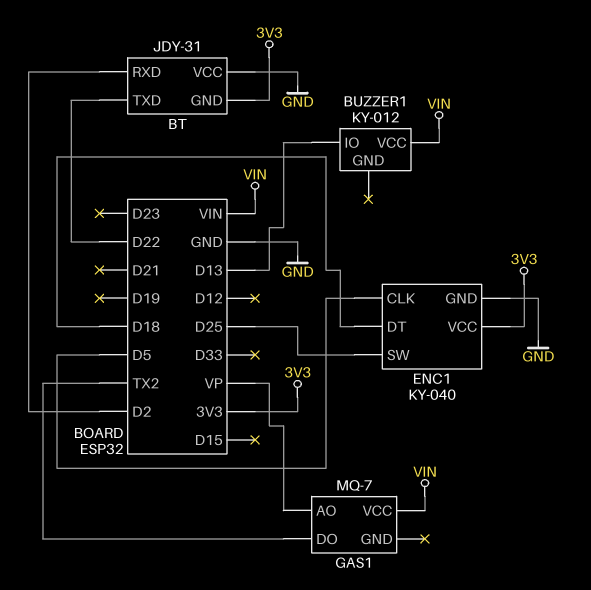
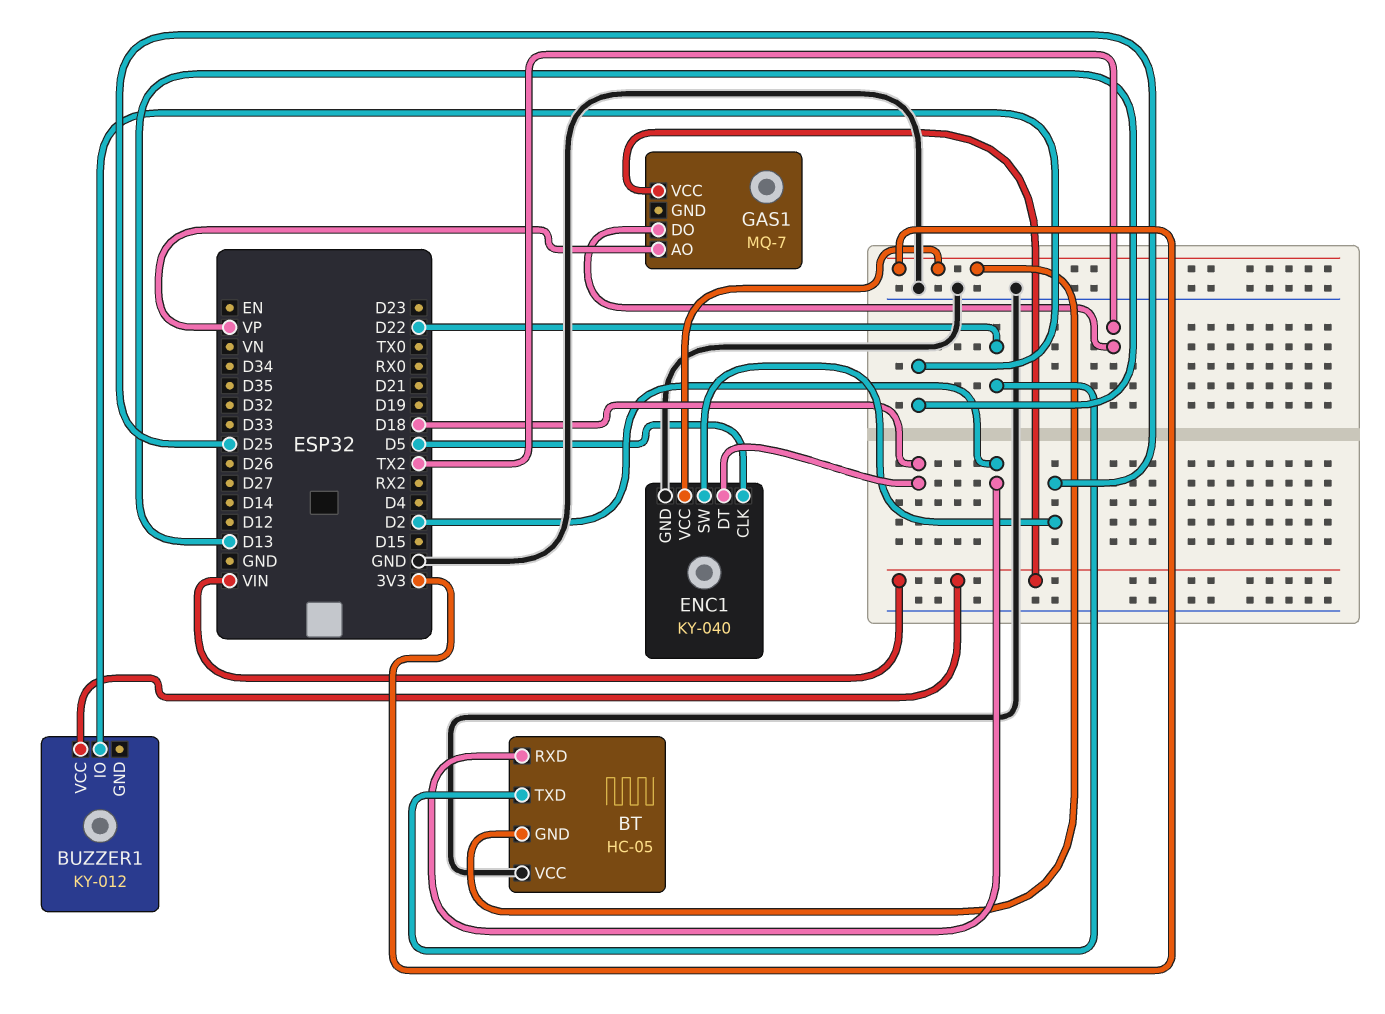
BT: JDY-31 -> HC-05

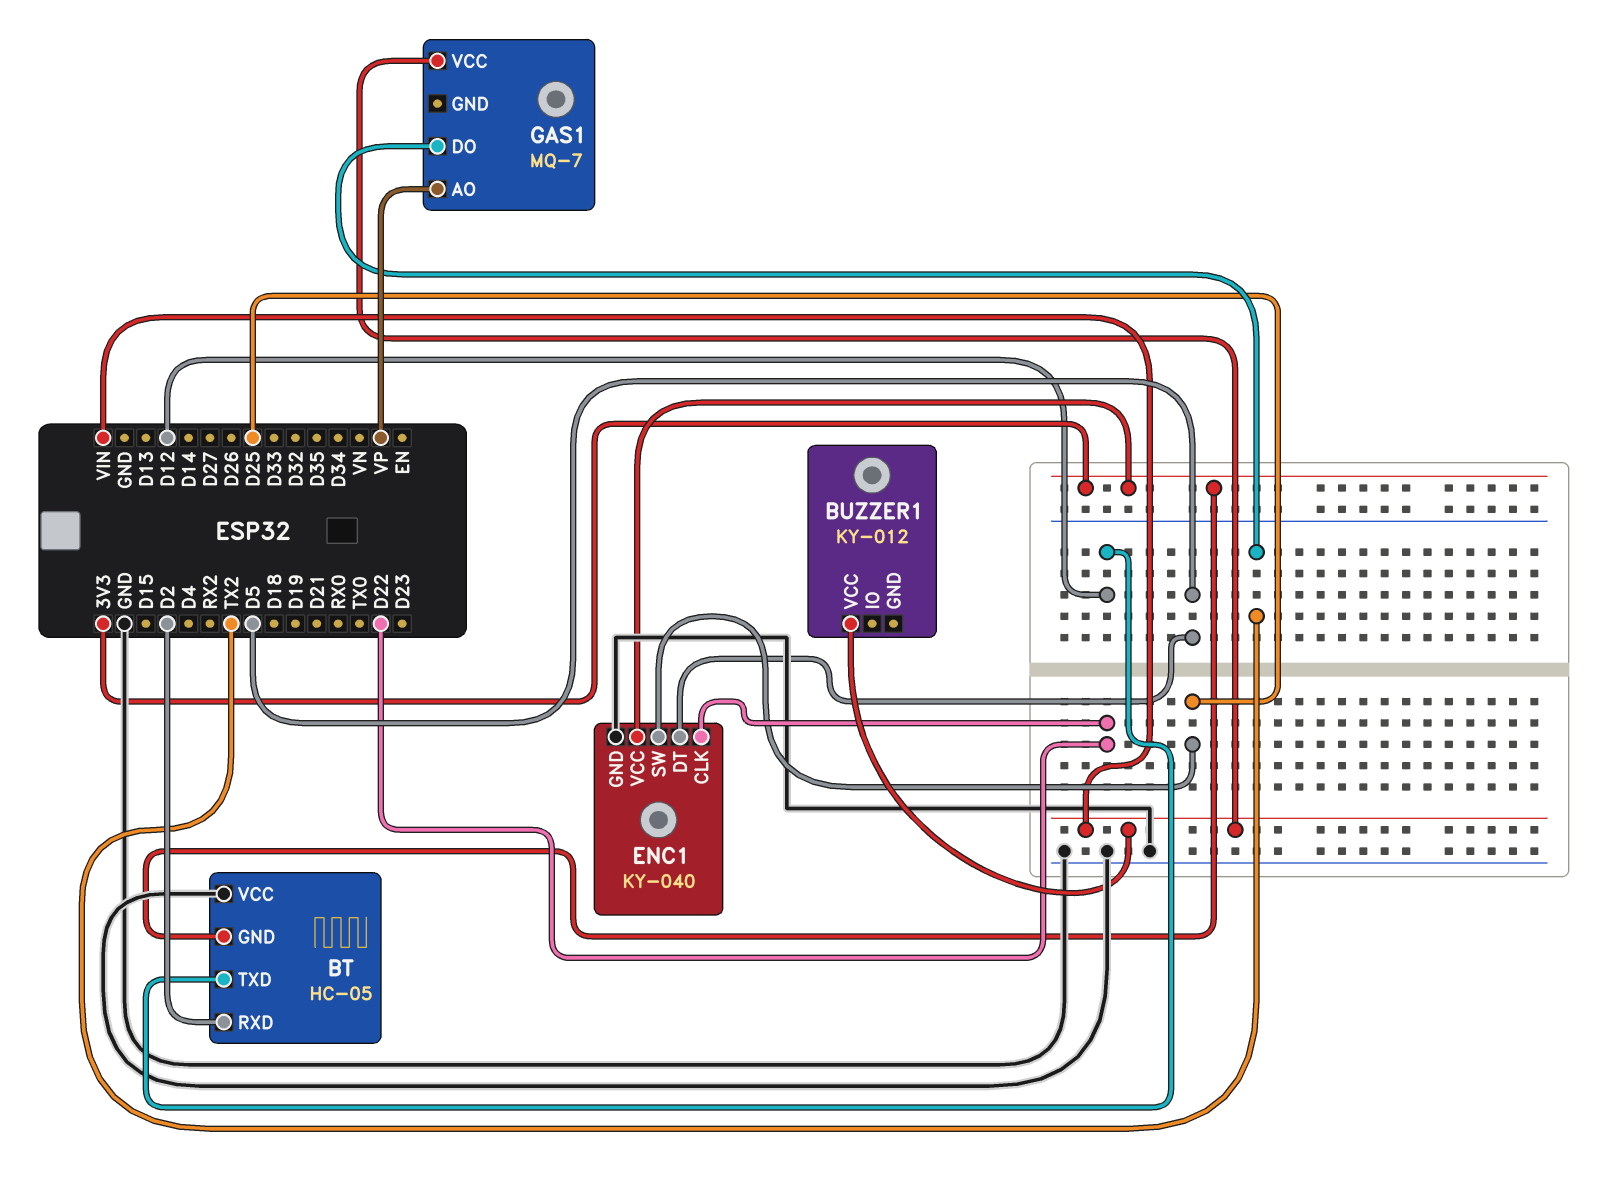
BT pin TXD: D22 -> D12
BUZZER1 pin IO: D13 -> none
ENC1 pin CLK: D5 -> D22
ENC1 pin DT: D18 -> D5

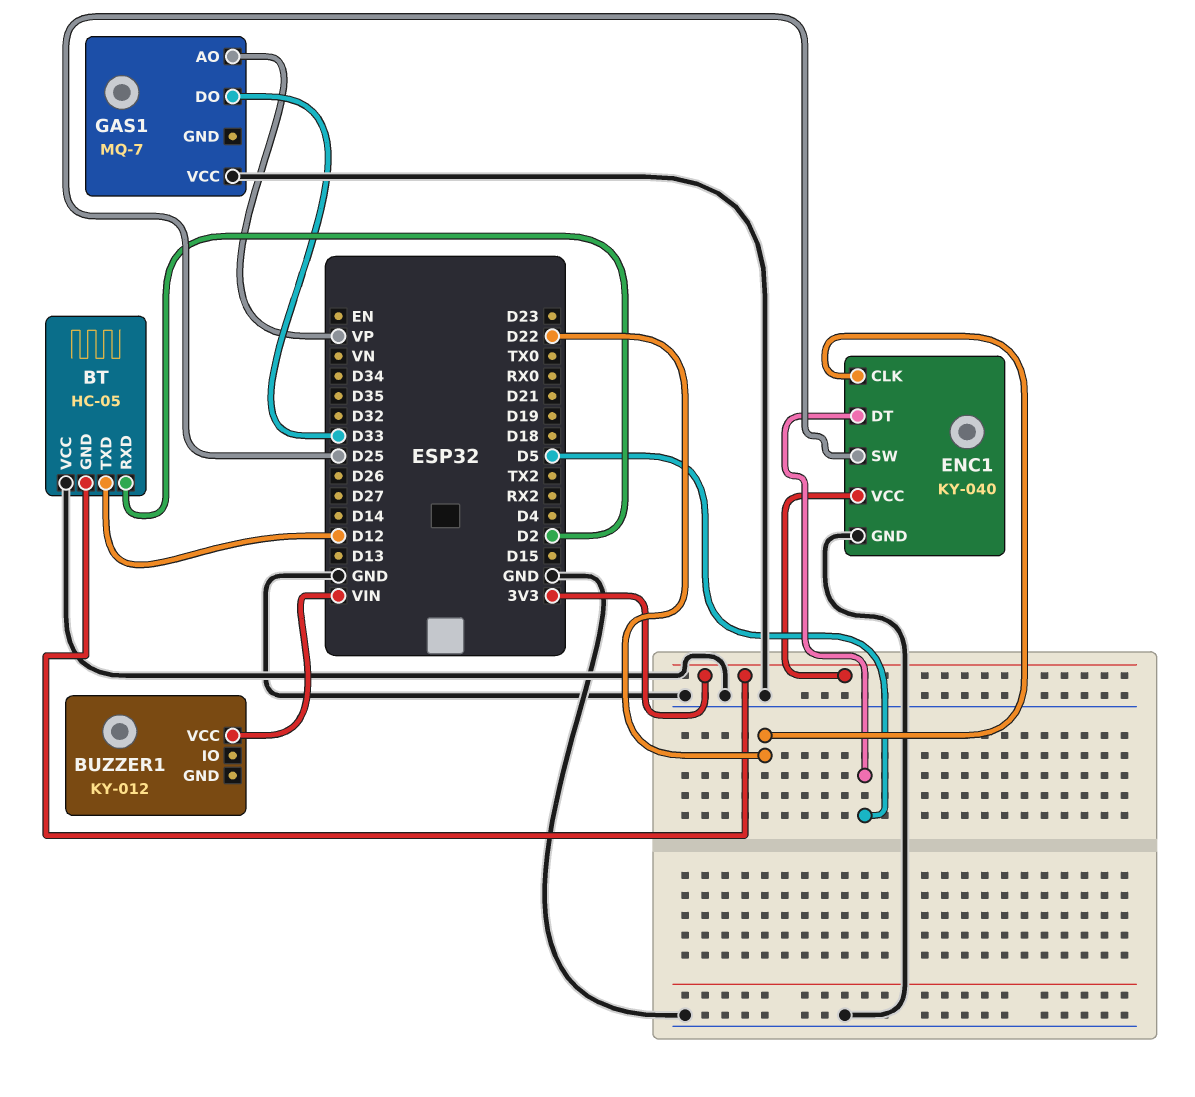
GAS1 pin DO: TX2 -> D33
GAS1 pin VCC: VIN -> GND

